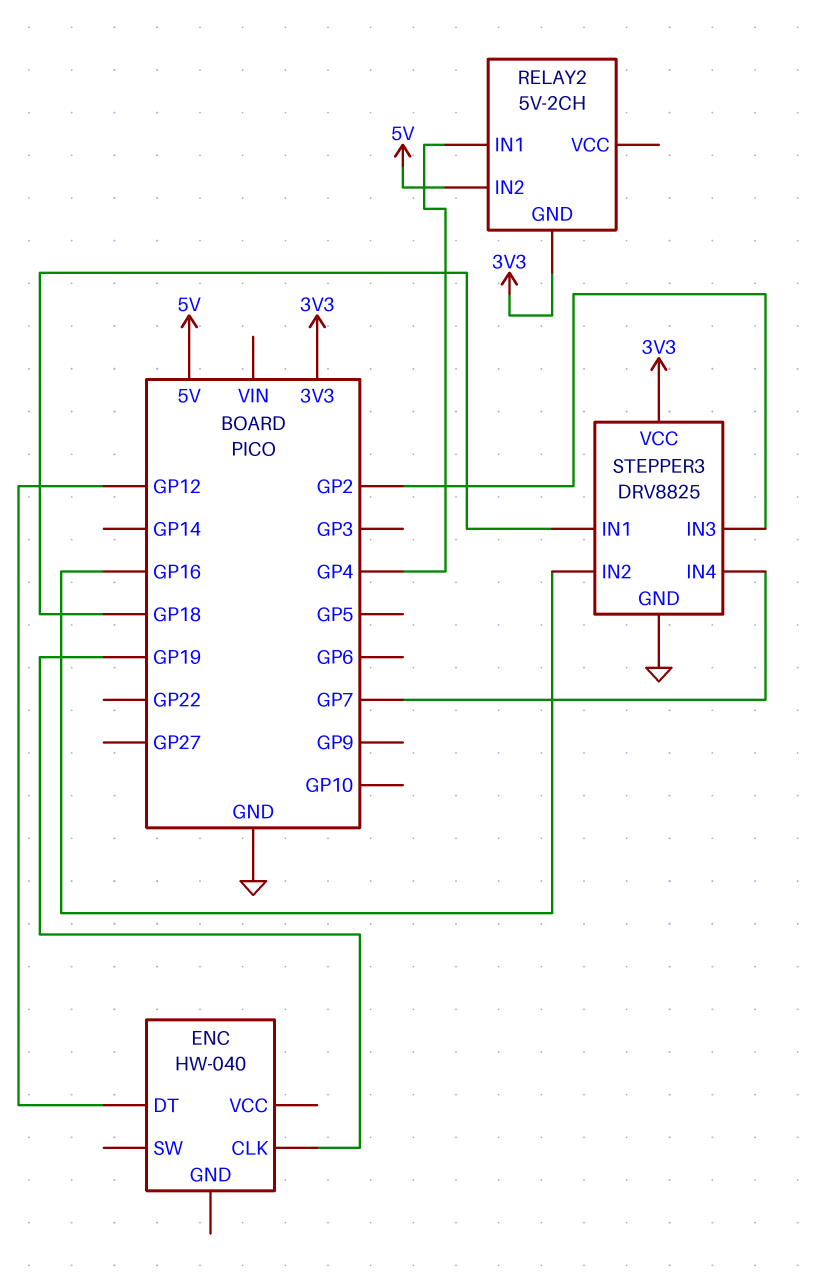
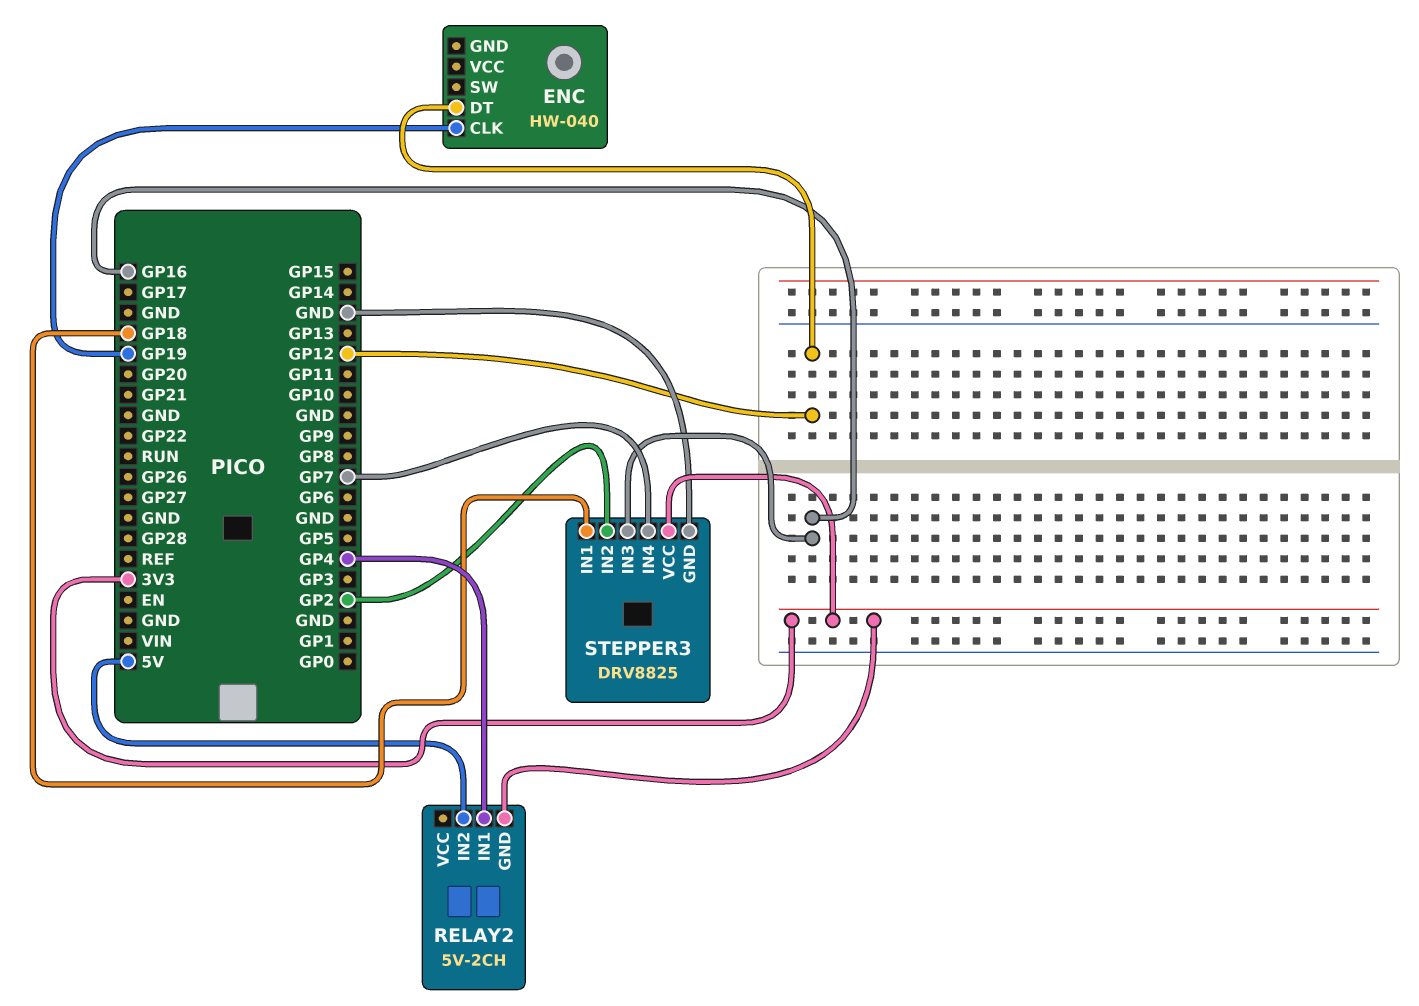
STEPPER3 pin IN2: GP16 -> GP2
STEPPER3 pin IN3: GP2 -> GP16

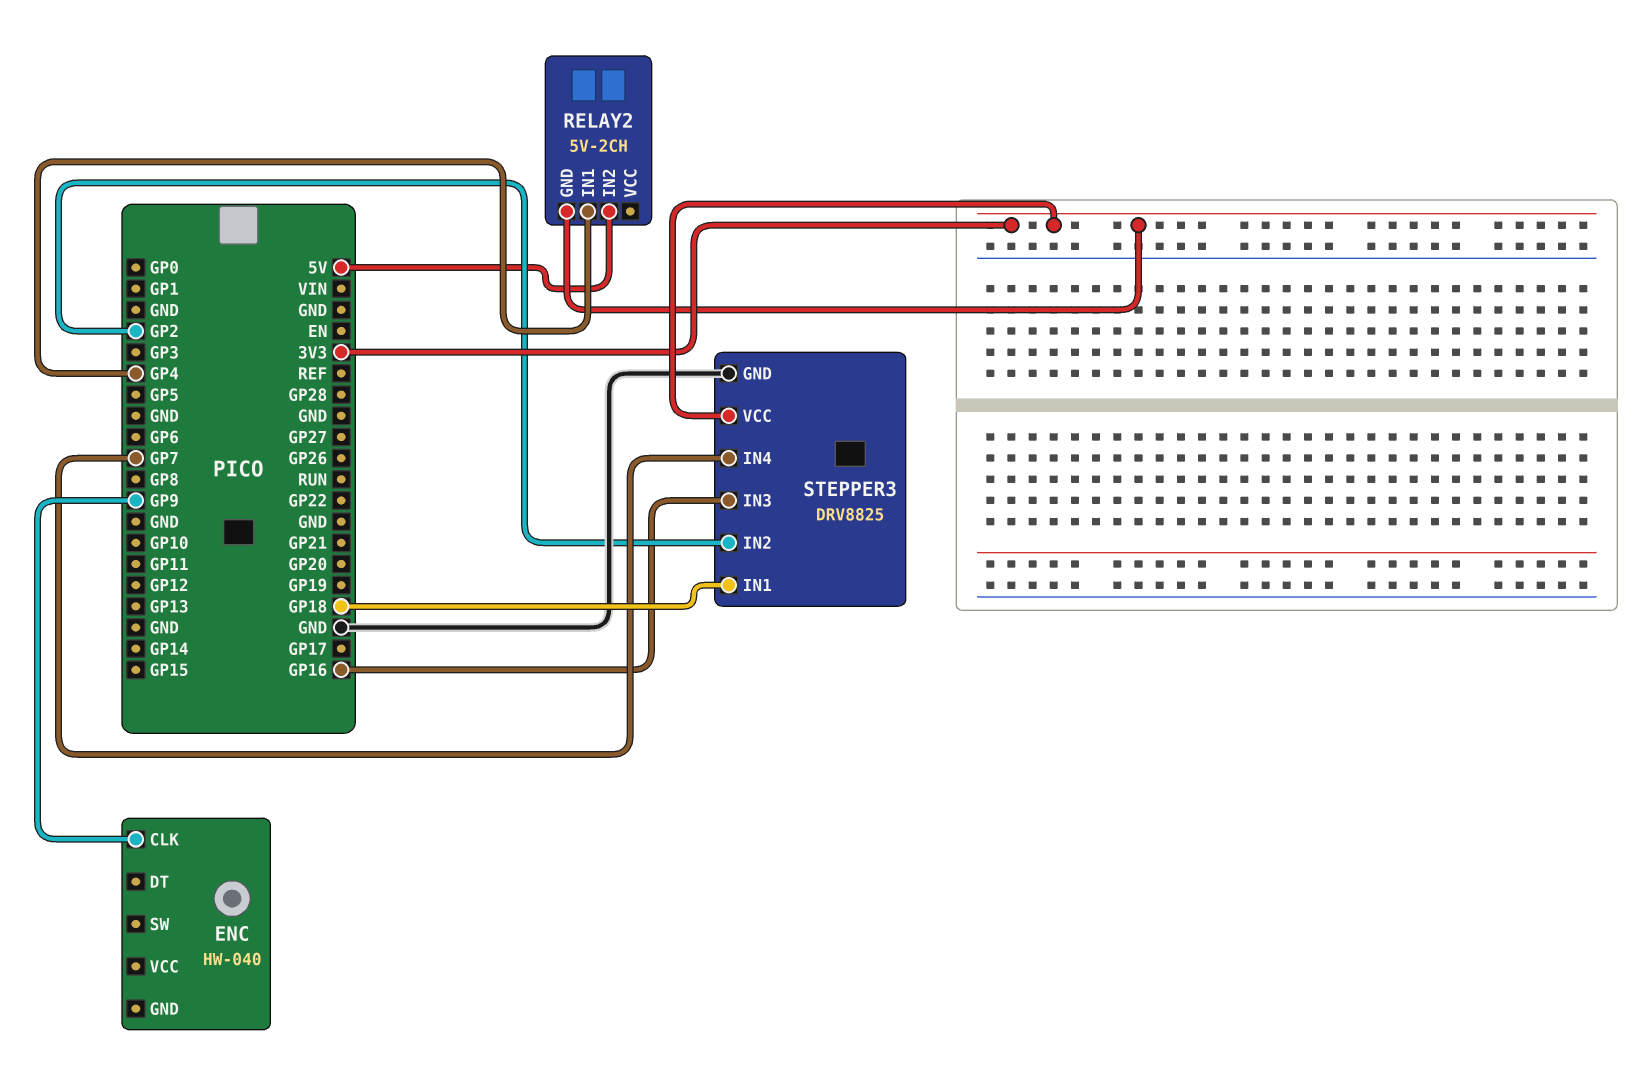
ENC pin CLK: GP19 -> GP9
ENC pin DT: GP12 -> none

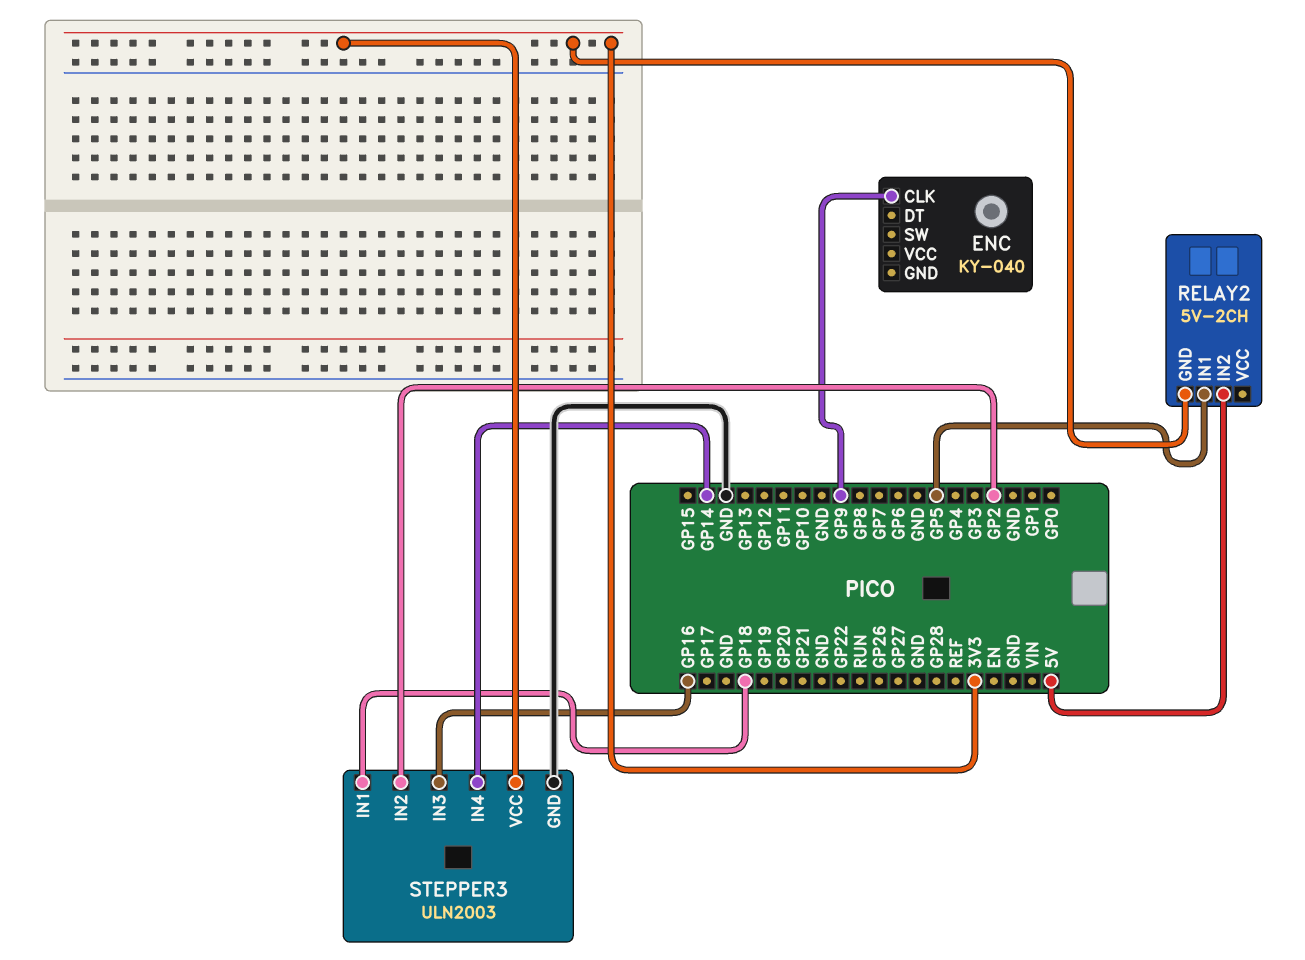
ENC: HW-040 -> KY-040
RELAY2 pin IN1: GP4 -> GP5
STEPPER3: DRV8825 -> ULN2003
STEPPER3 pin IN4: GP7 -> GP14

